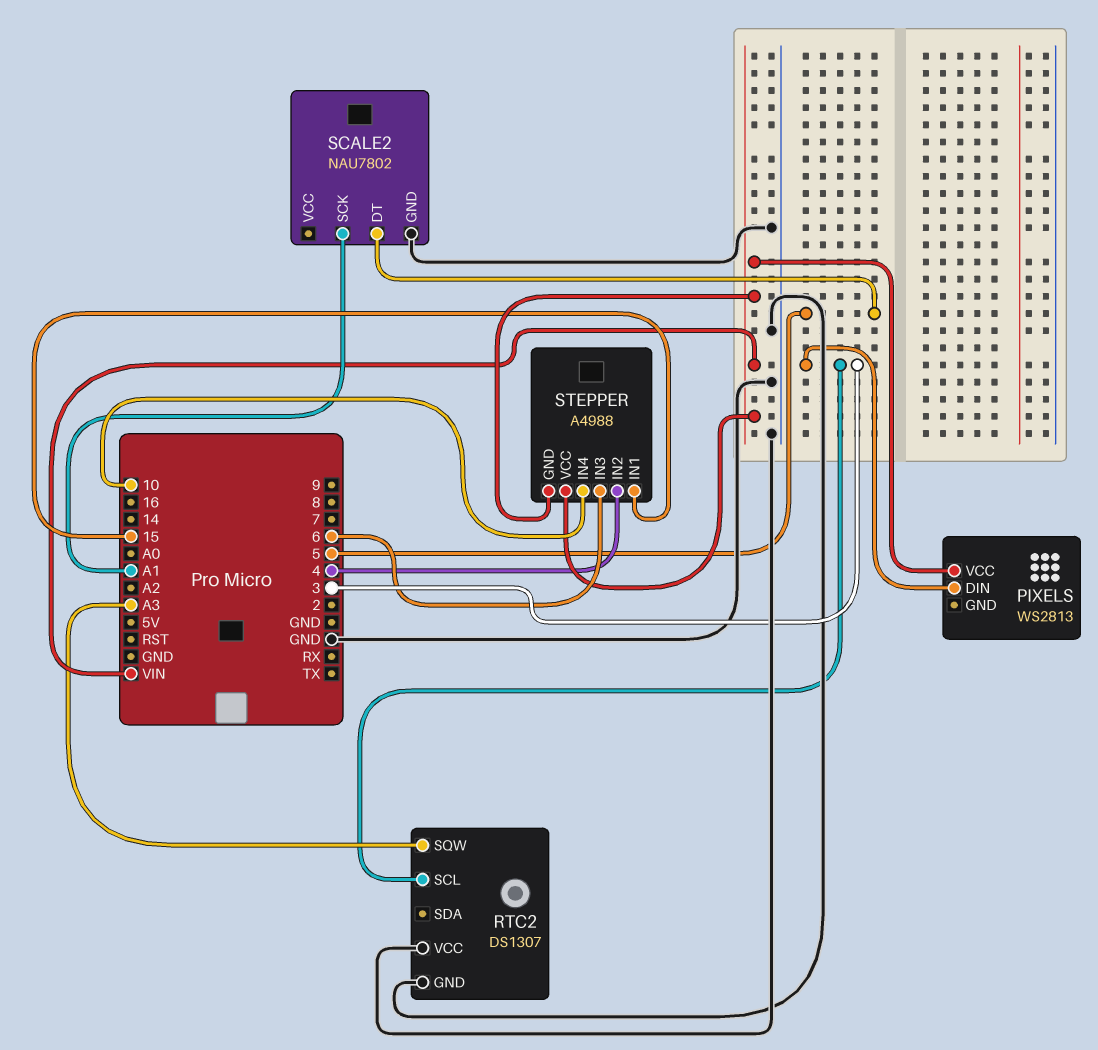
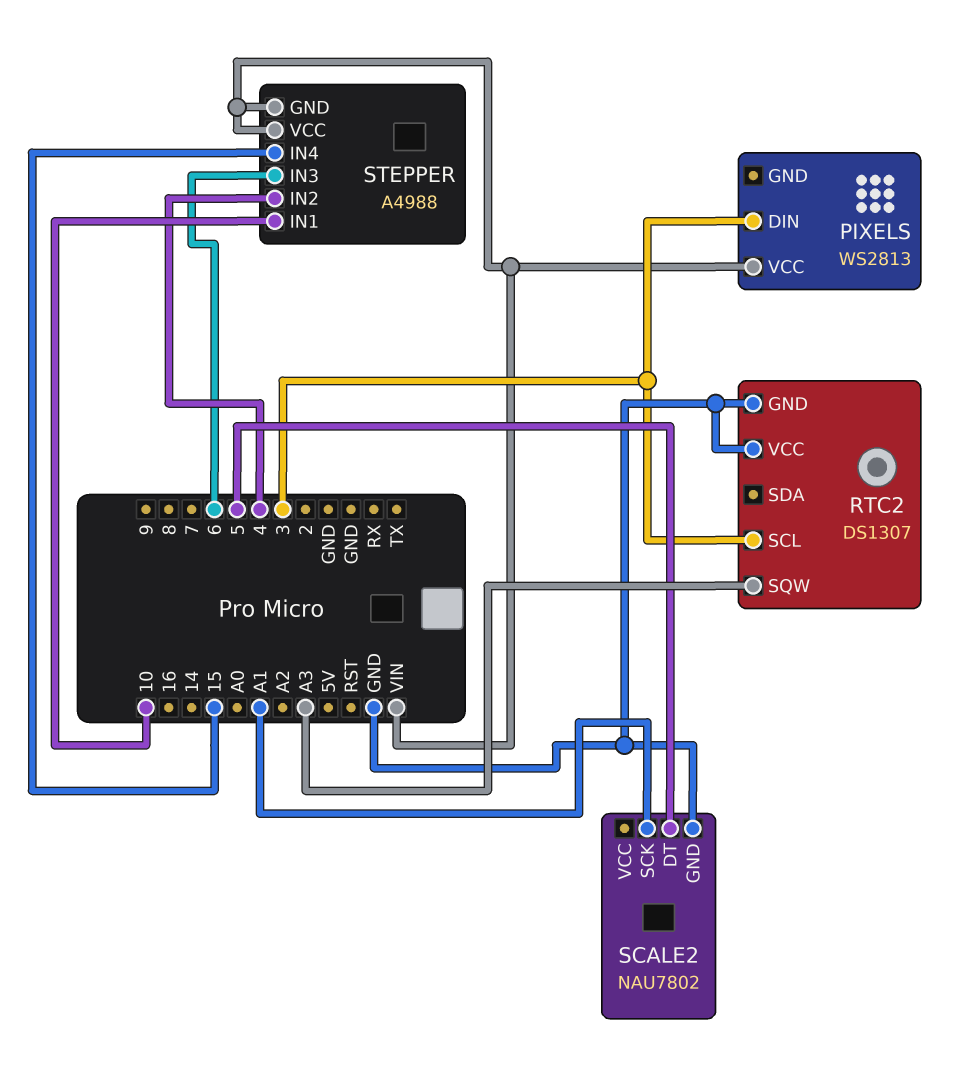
STEPPER pin IN1: 15 -> 10
STEPPER pin IN4: 10 -> 15

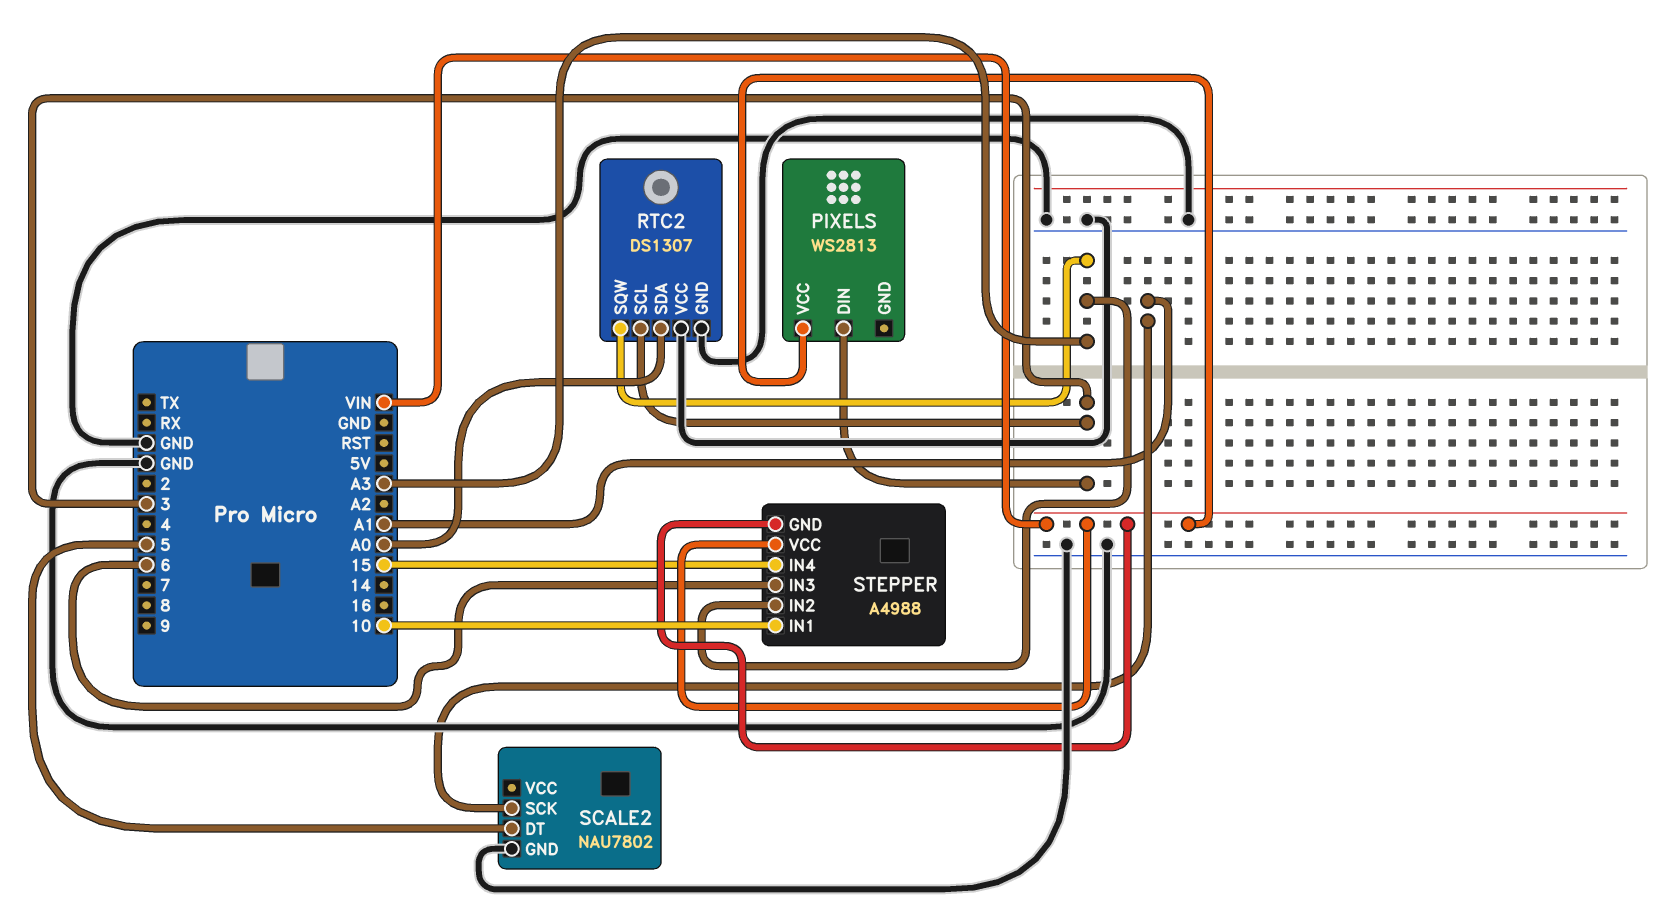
RTC2 pin SDA: none -> A0
STEPPER pin IN2: 4 -> A3

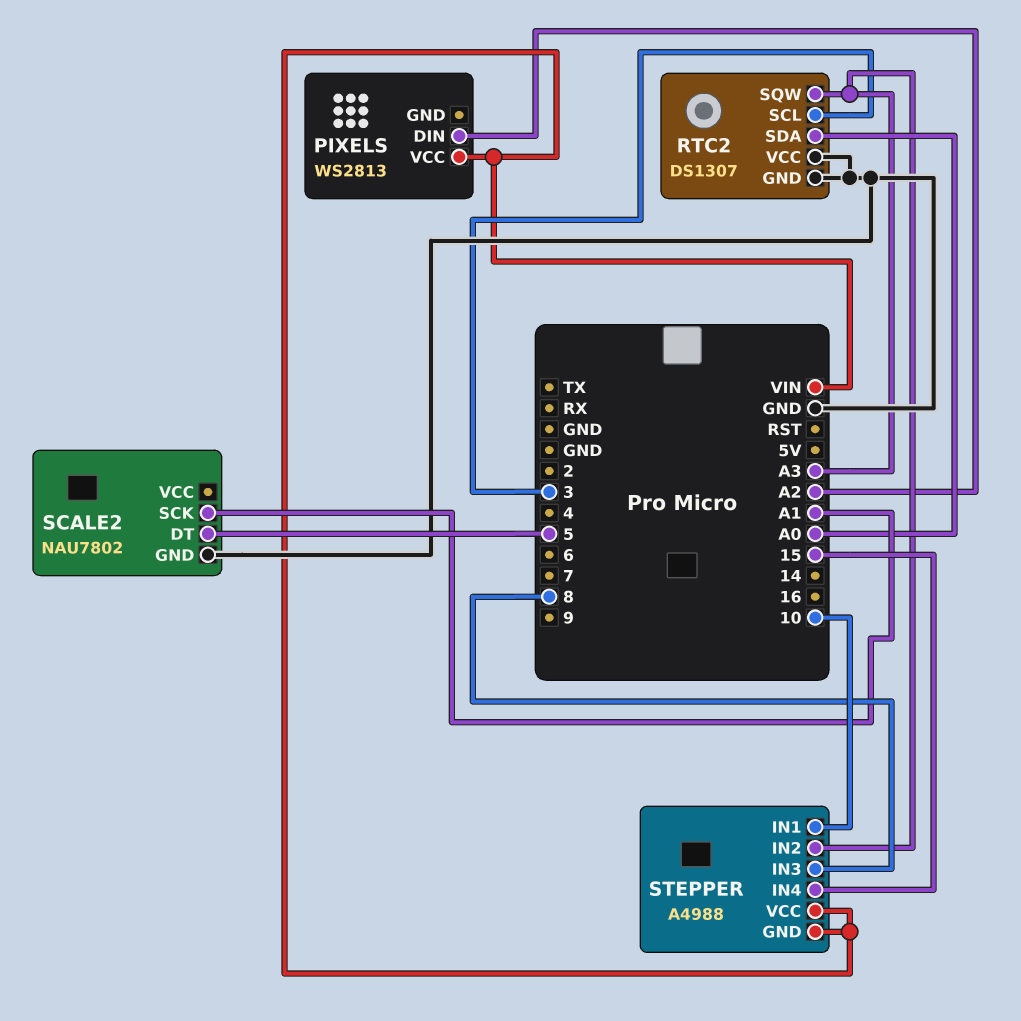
PIXELS pin DIN: 3 -> A2
STEPPER pin IN3: 6 -> 8

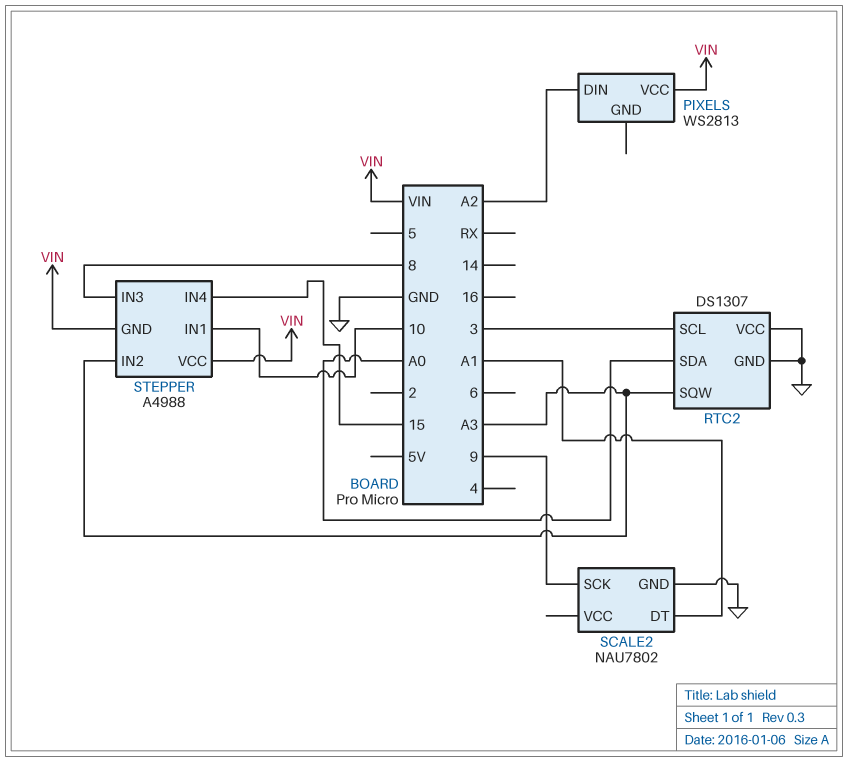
SCALE2 pin DT: 5 -> A1
SCALE2 pin SCK: A1 -> 9

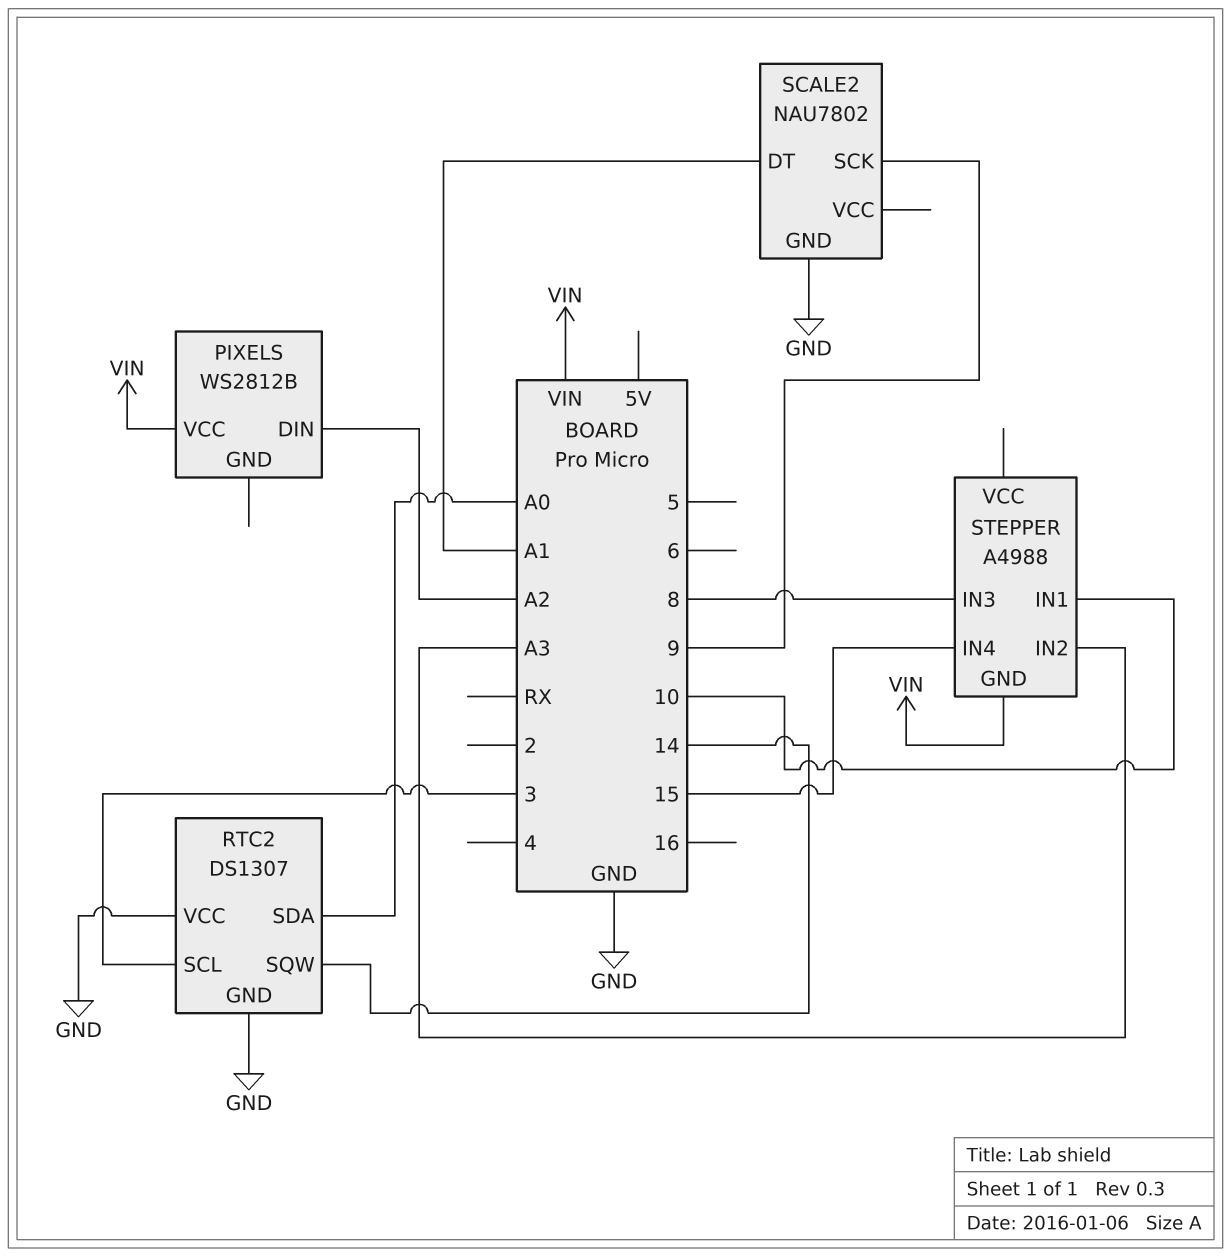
PIXELS: WS2813 -> WS2812B
RTC2 pin SQW: A3 -> 14
STEPPER pin VCC: VIN -> none

